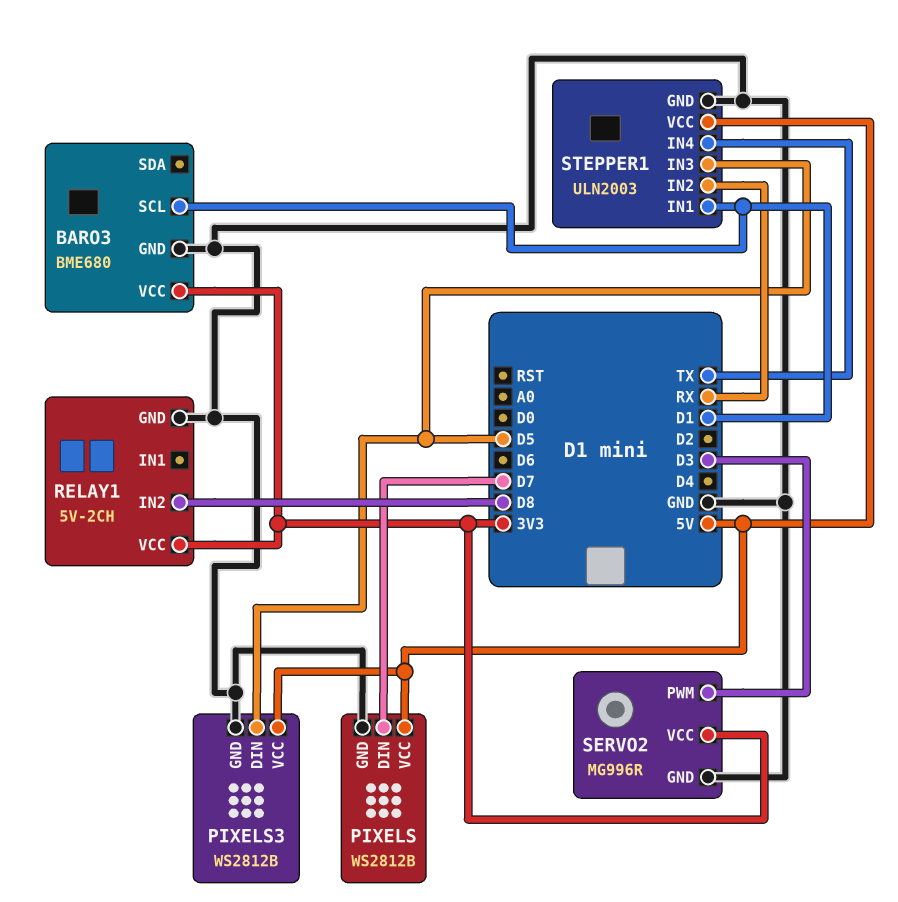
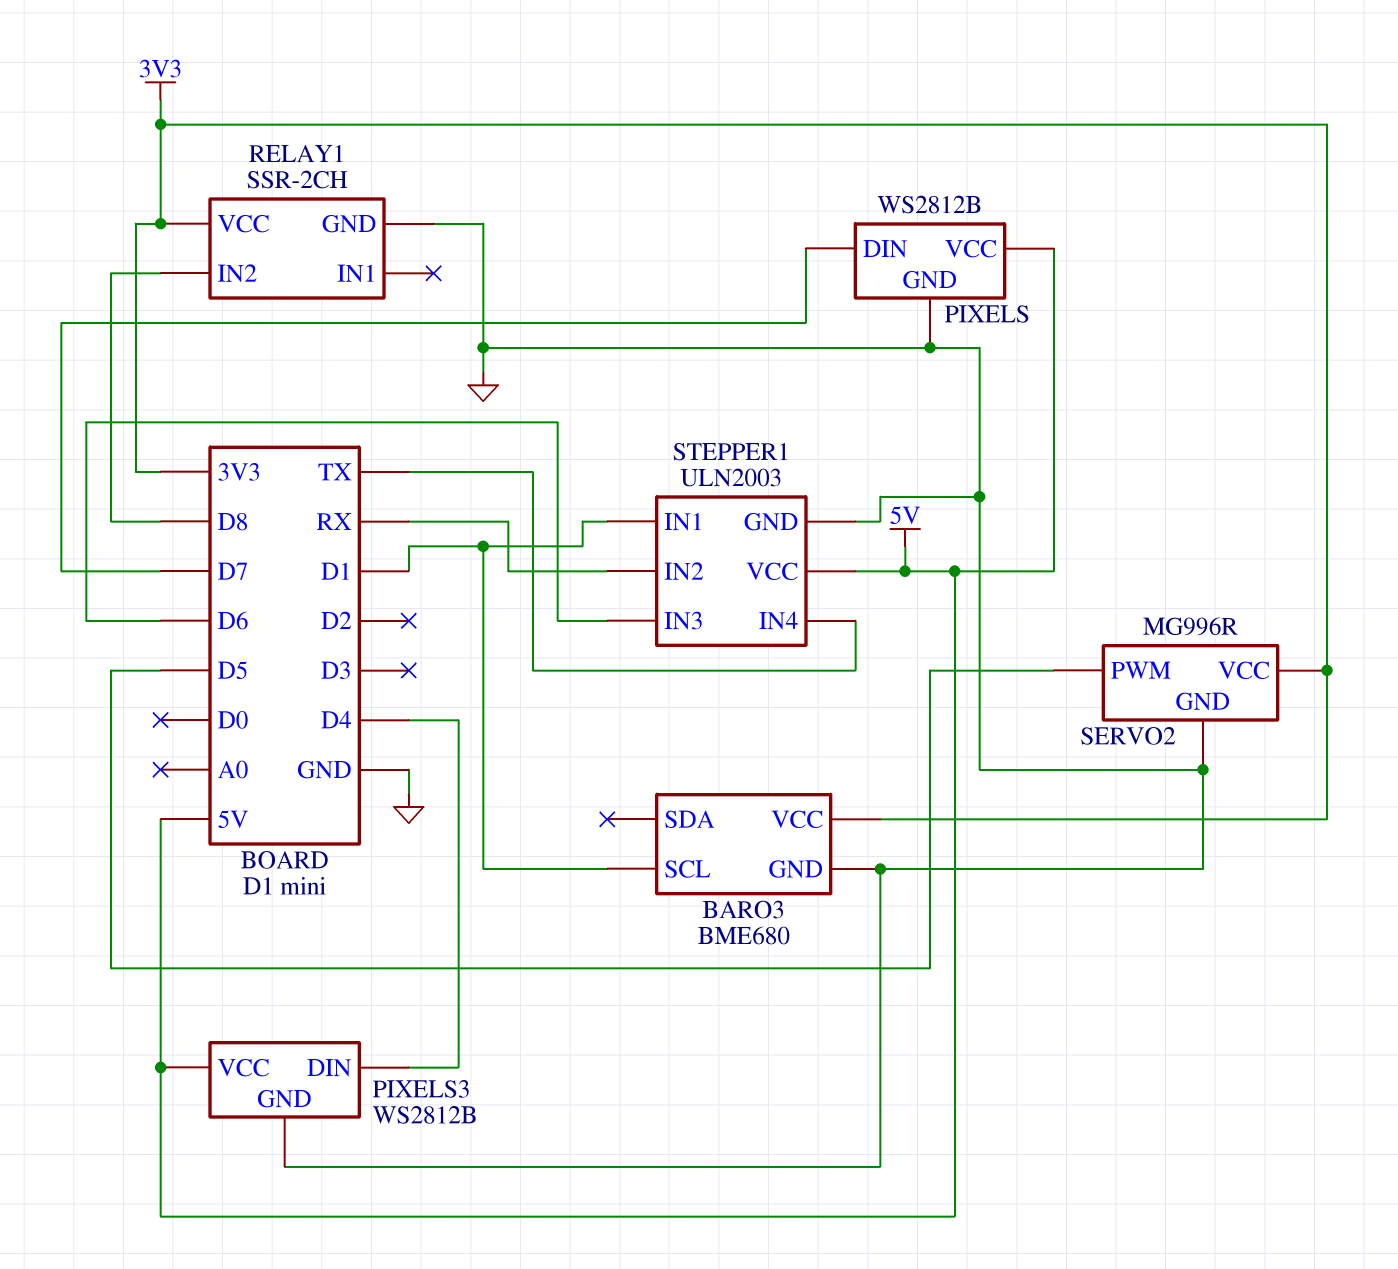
PIXELS3 pin DIN: D5 -> D4
RELAY1: 5V-2CH -> SSR-2CH
SERVO2 pin PWM: D3 -> D5
STEPPER1 pin IN3: D5 -> D6

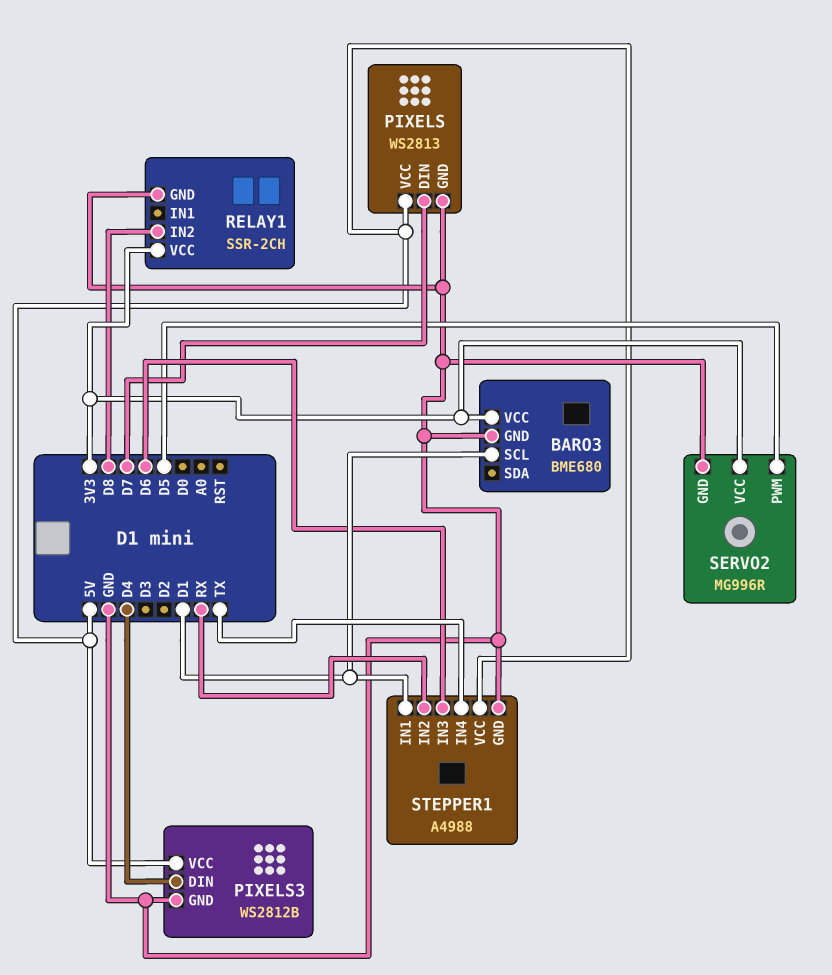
PIXELS: WS2812B -> WS2813
STEPPER1: ULN2003 -> A4988

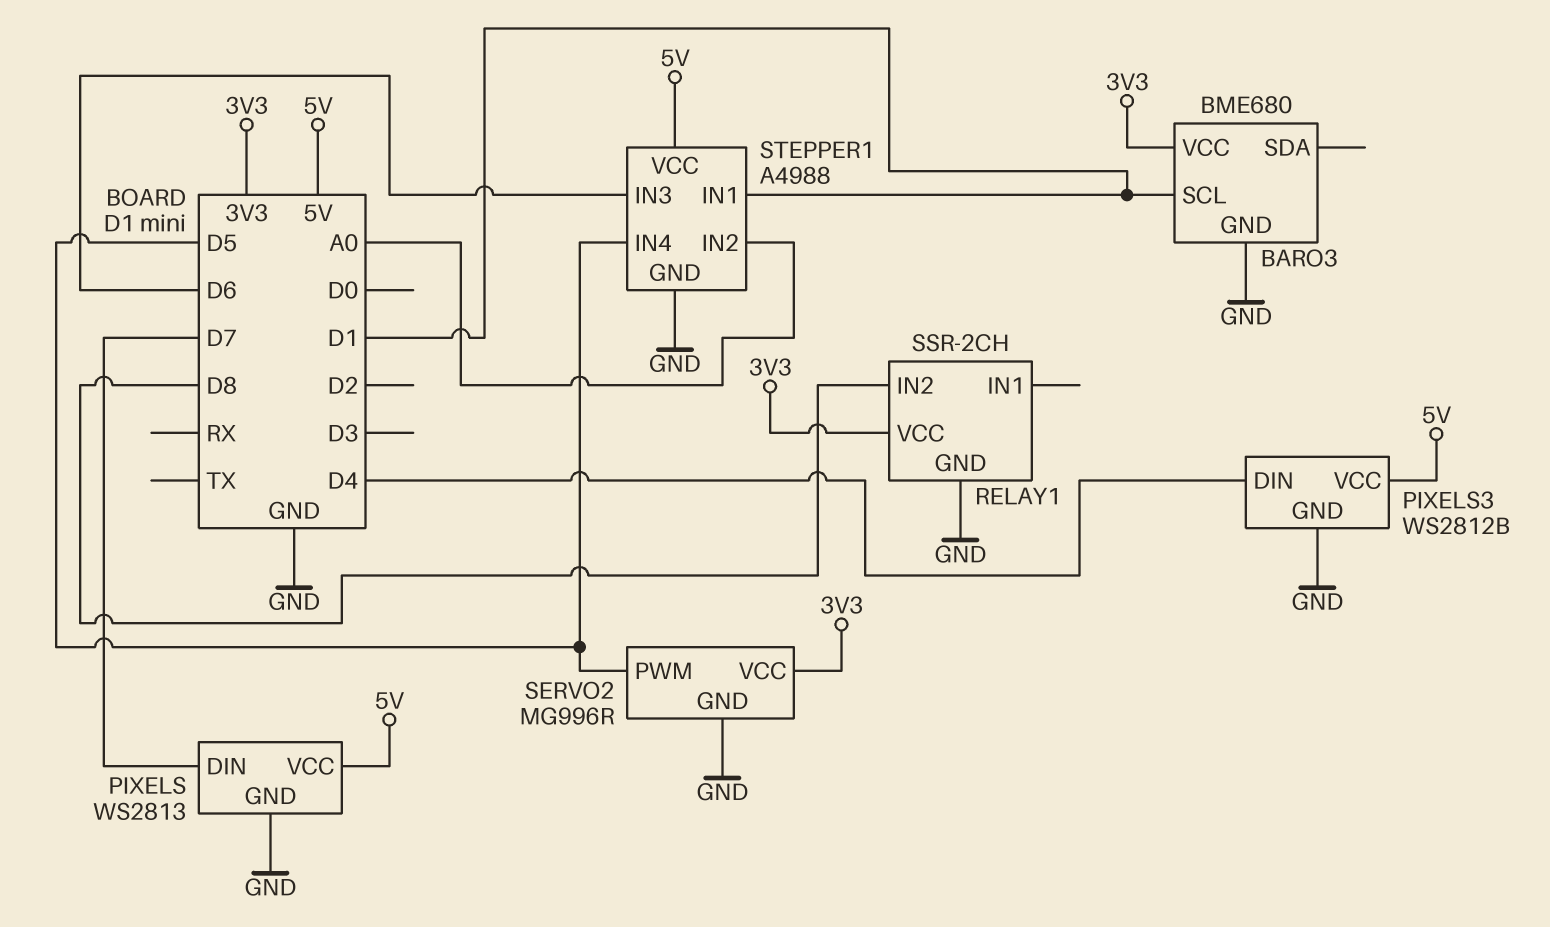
STEPPER1 pin IN2: RX -> A0
STEPPER1 pin IN4: TX -> D5

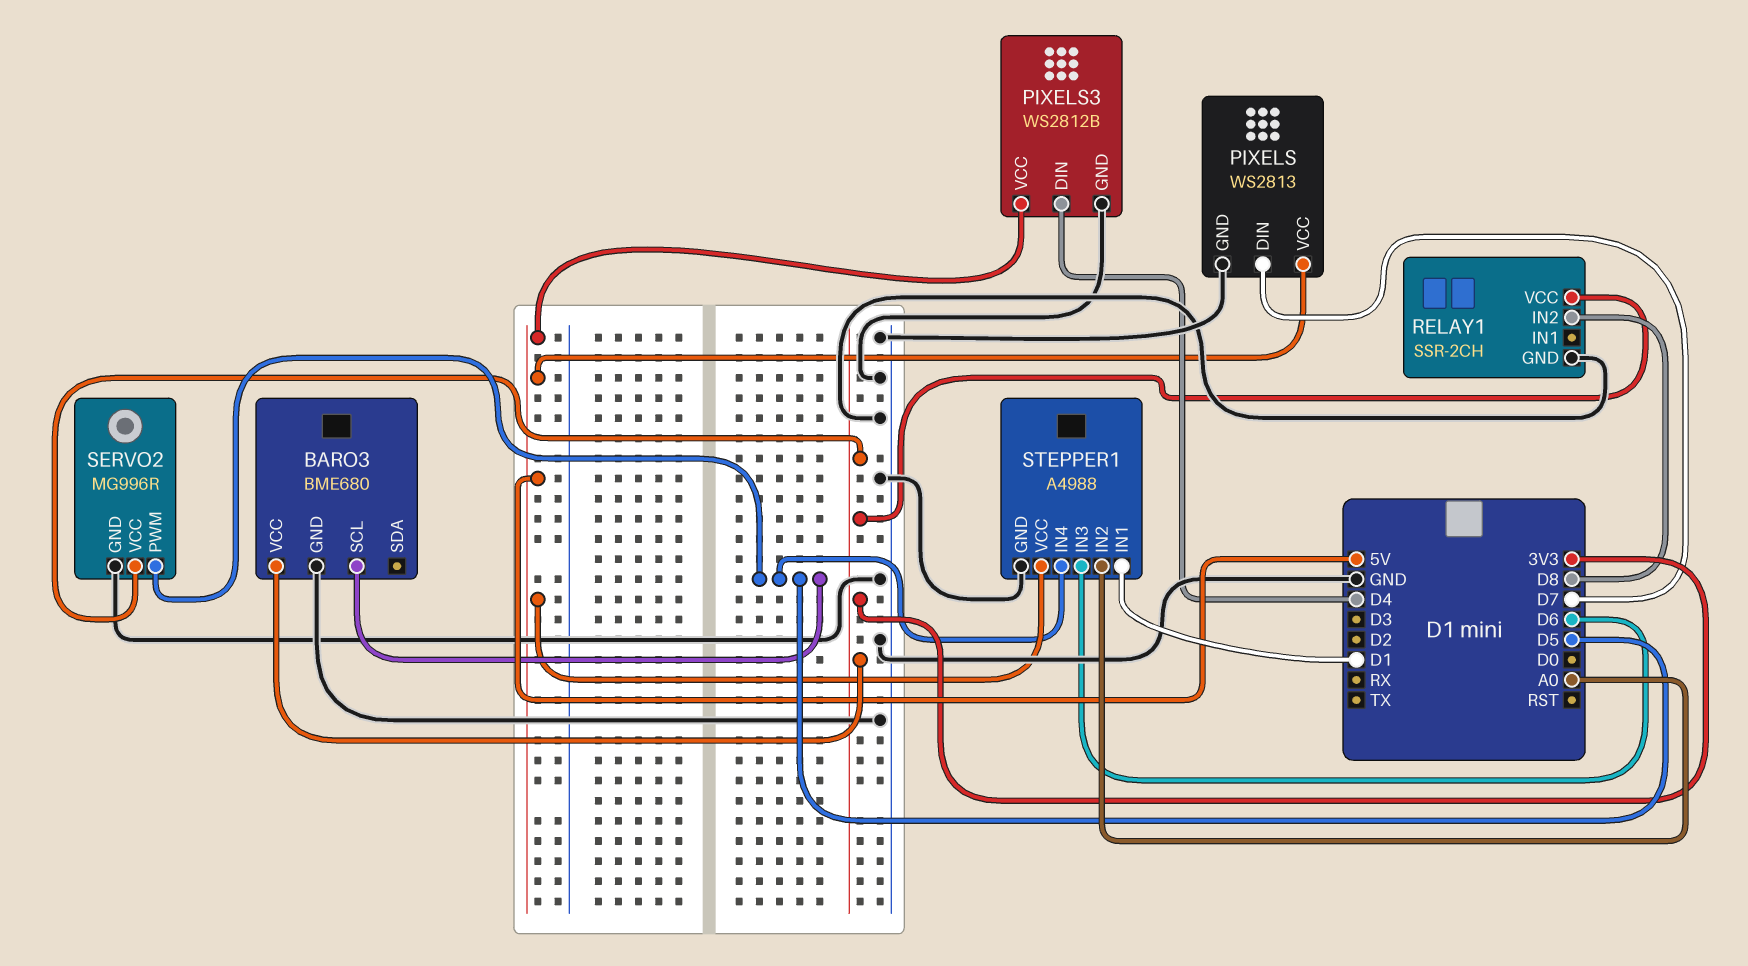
BARO3 pin SCL: D1 -> D5

